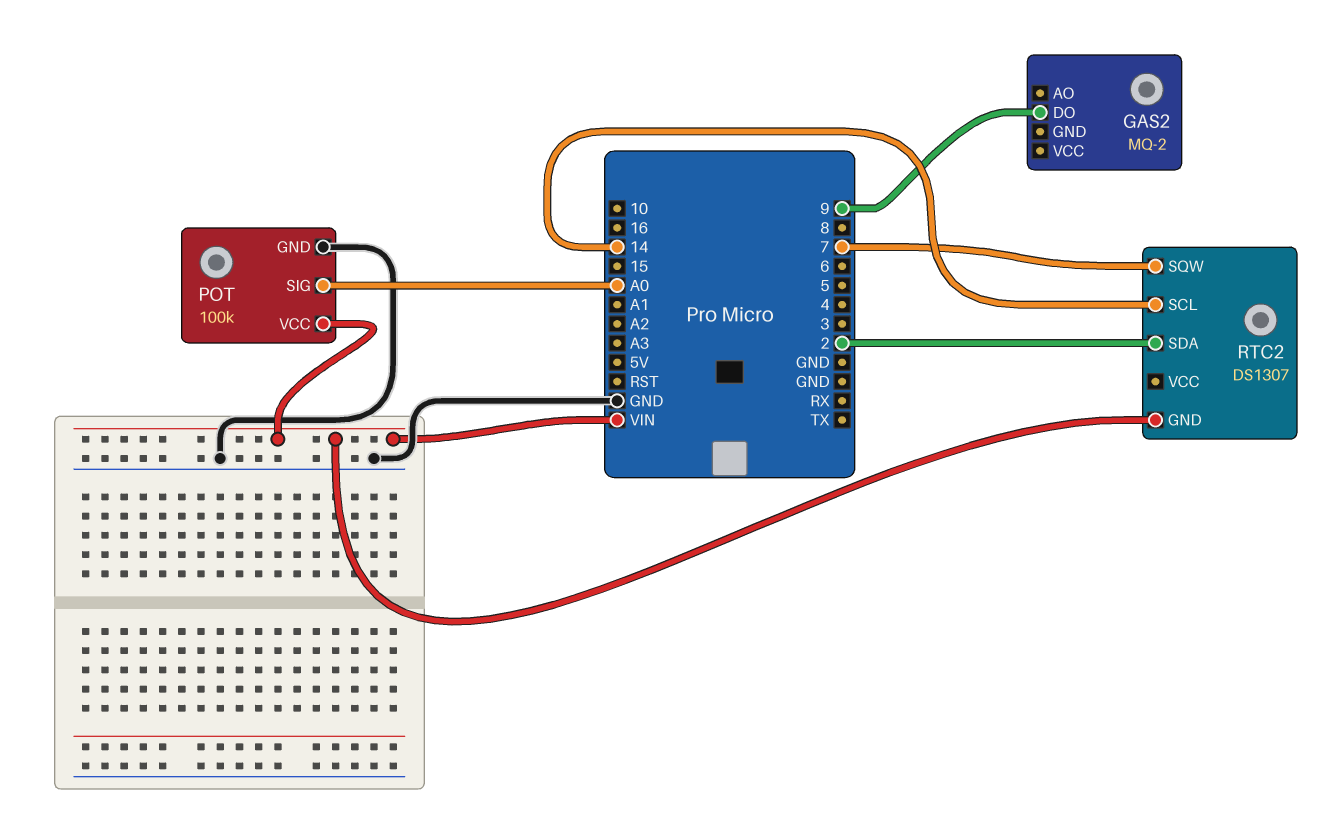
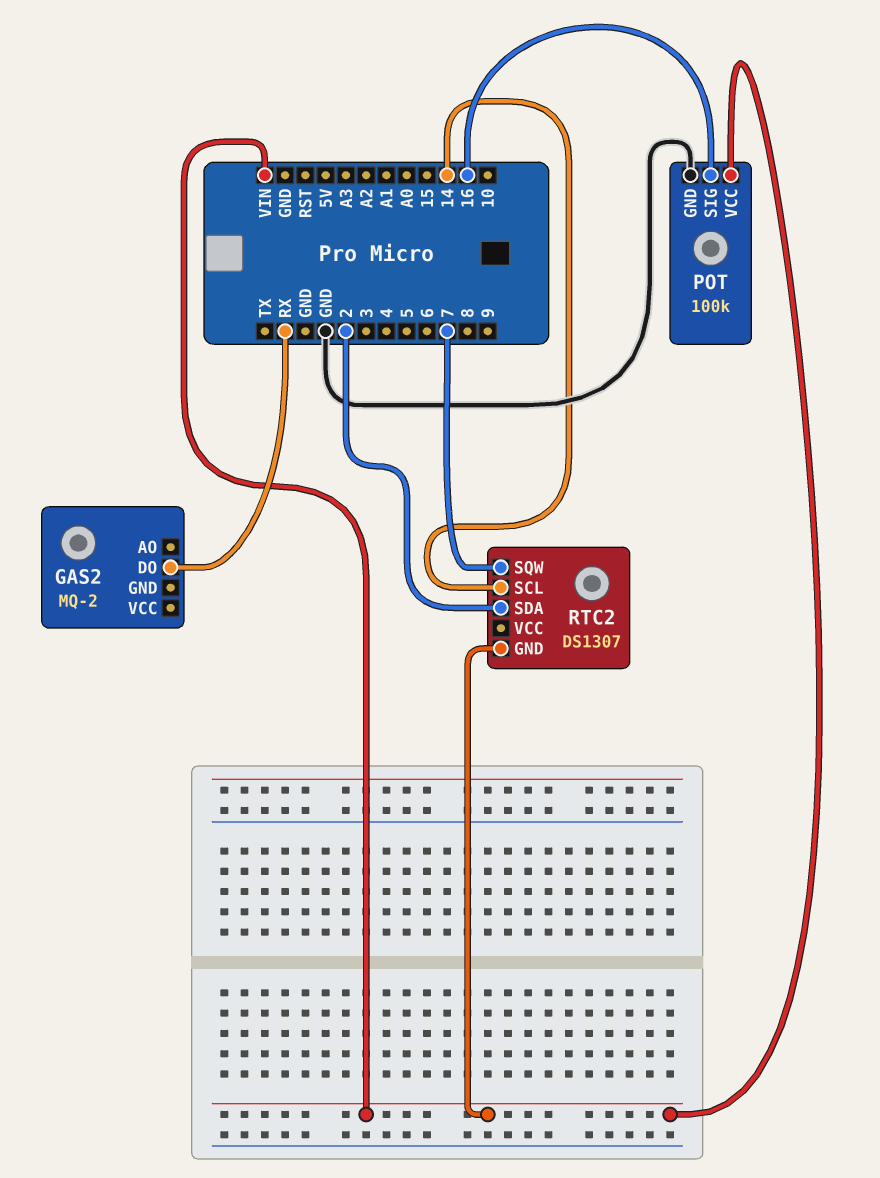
GAS2 pin DO: 9 -> RX
POT pin SIG: A0 -> 16

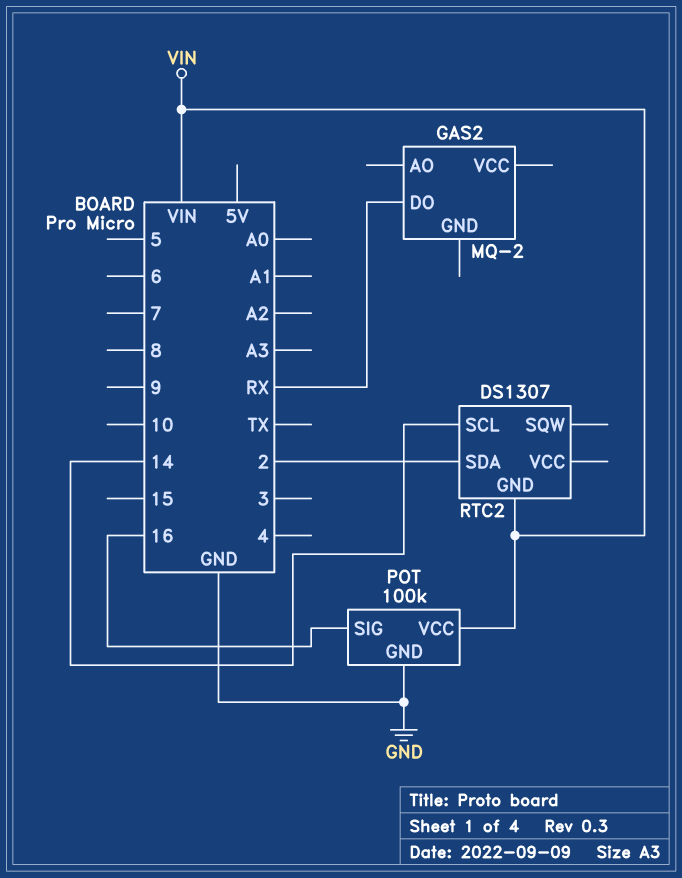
RTC2 pin SQW: 7 -> none

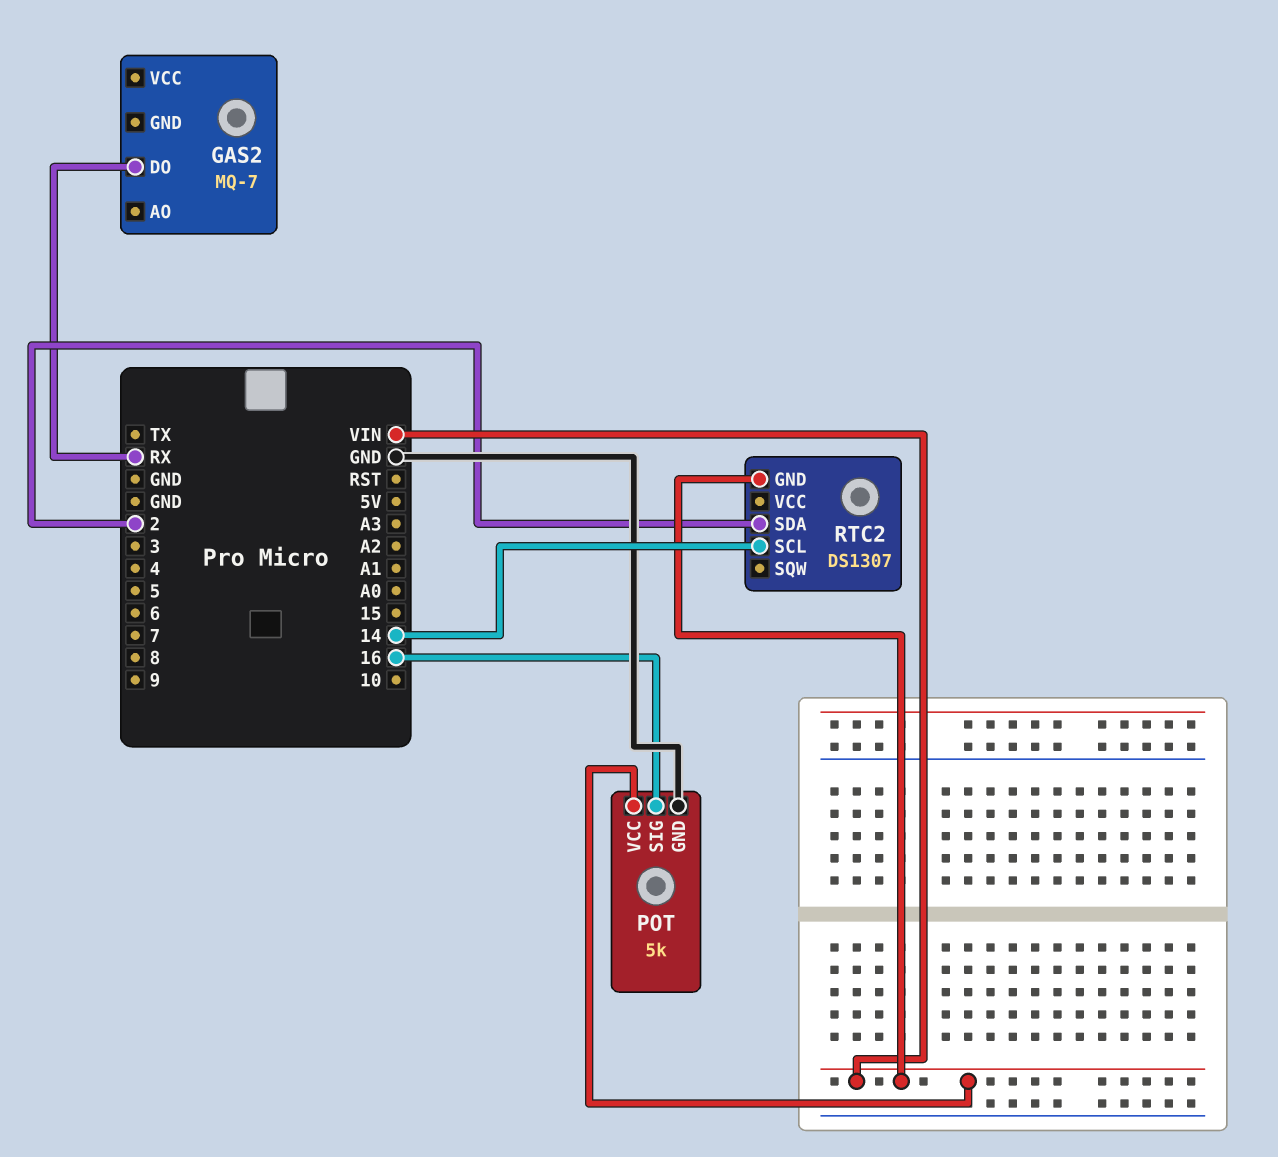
GAS2: MQ-2 -> MQ-7
POT: 100k -> 5k

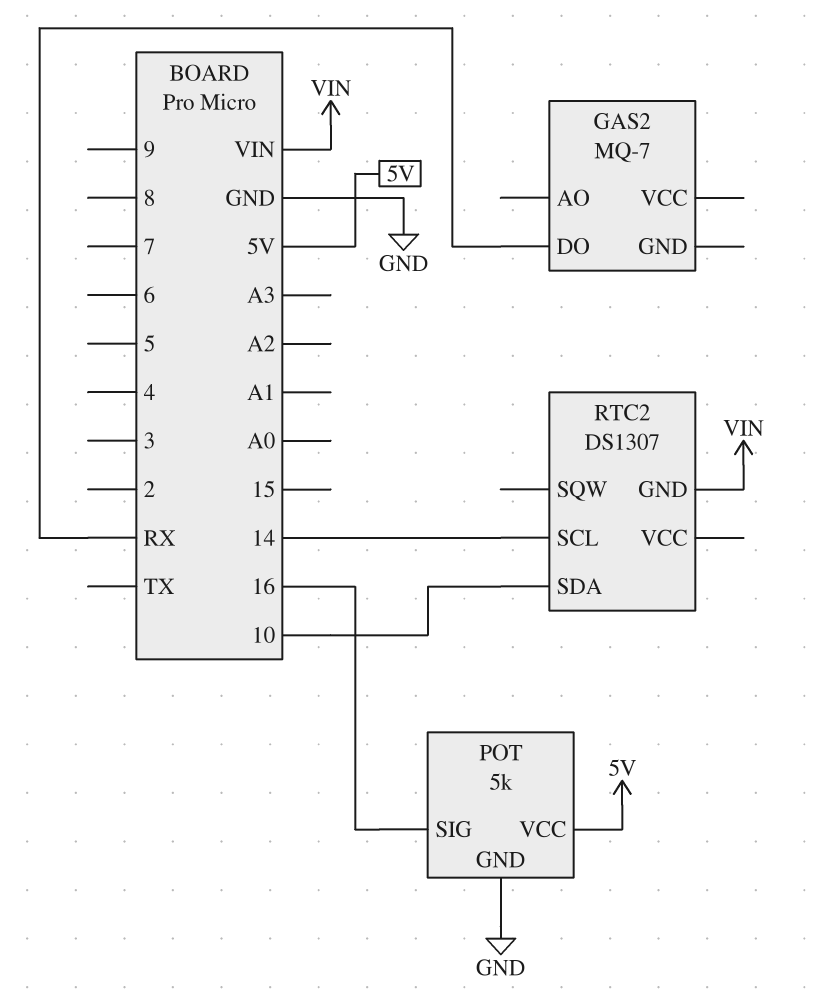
POT pin VCC: VIN -> 5V
RTC2 pin SDA: 2 -> 10

